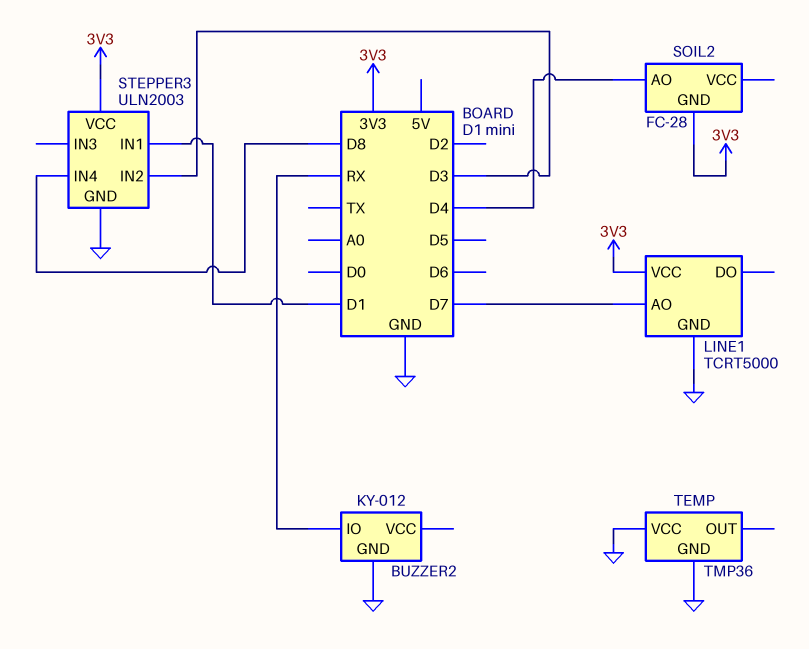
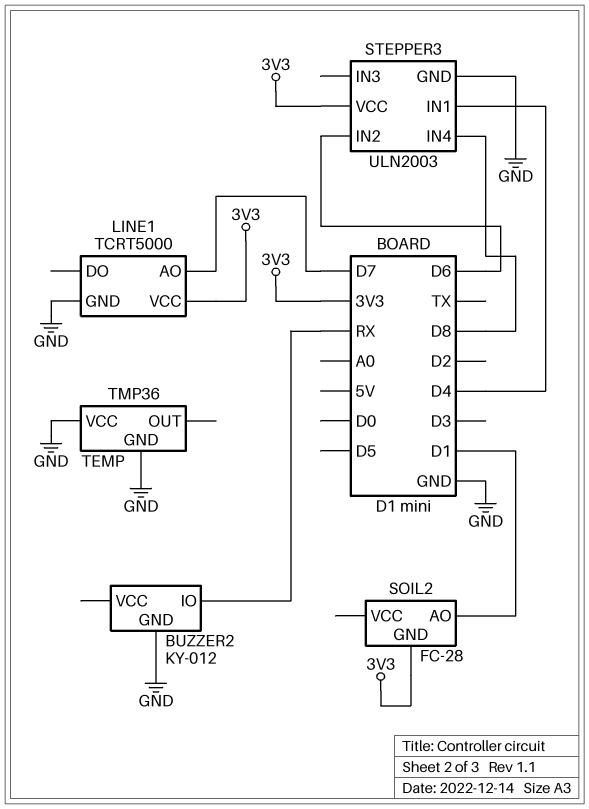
SOIL2 pin AO: D4 -> D1
STEPPER3 pin IN1: D1 -> D4
STEPPER3 pin IN2: D3 -> D6

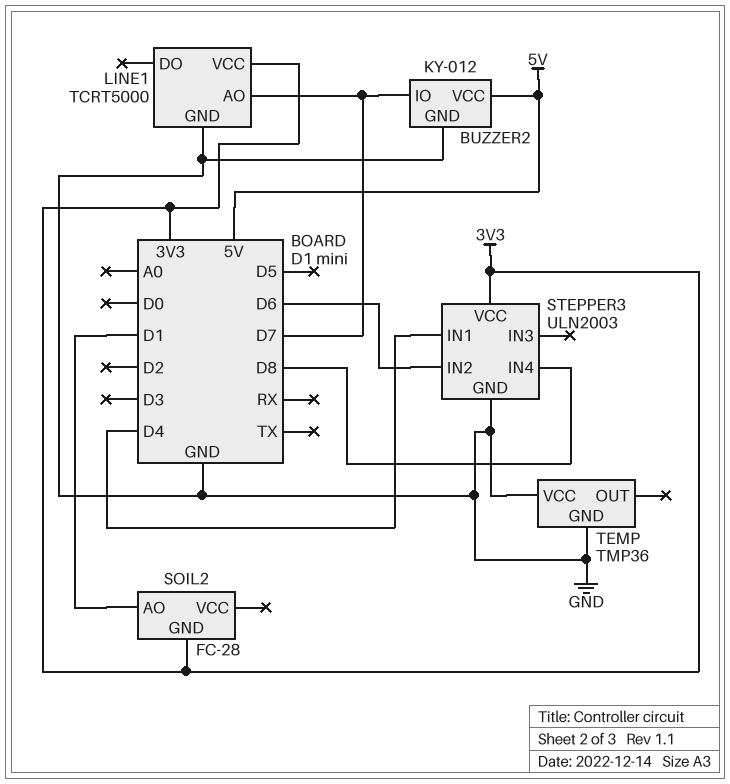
BUZZER2 pin IO: RX -> D7
BUZZER2 pin VCC: none -> 5V

